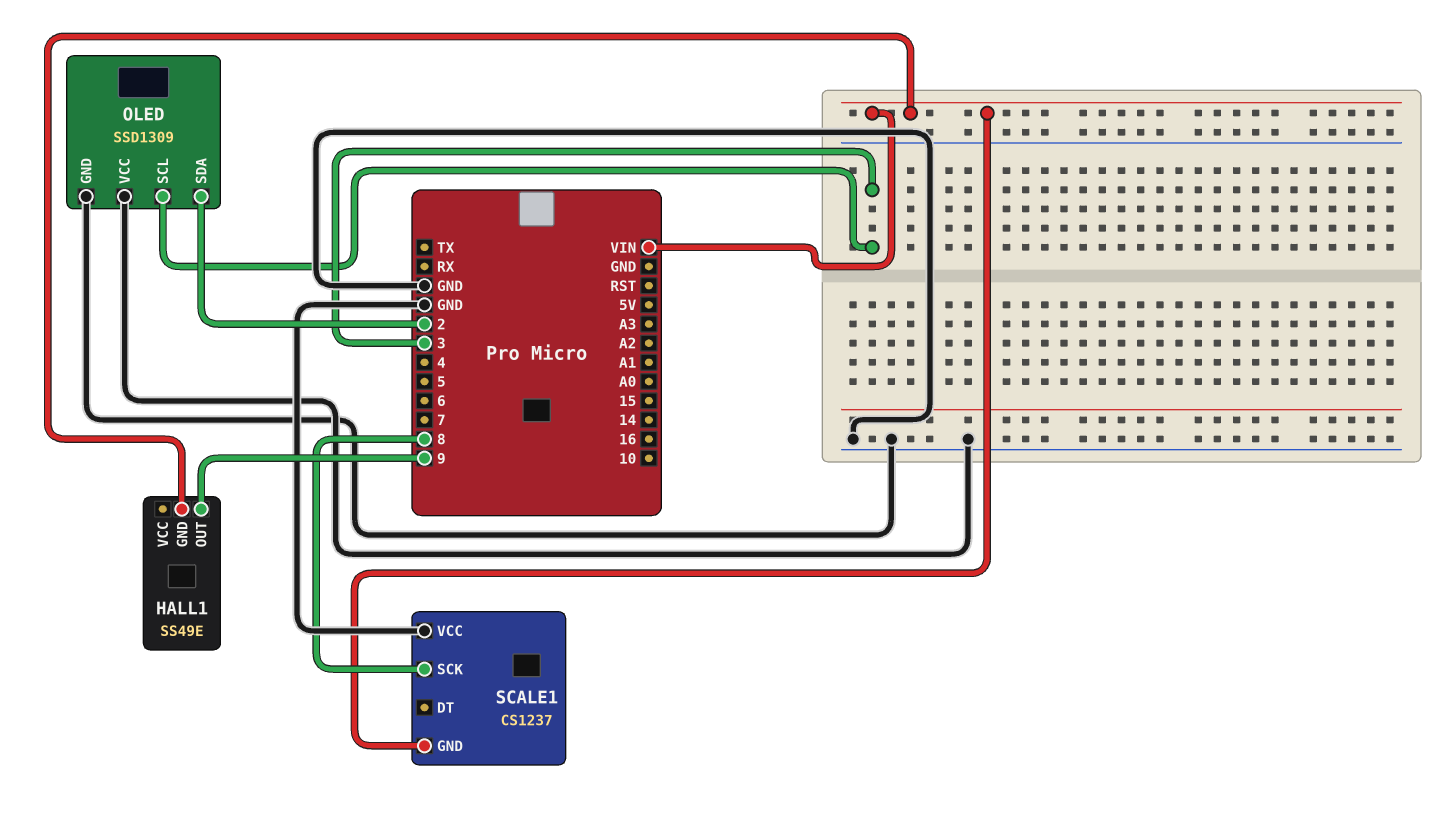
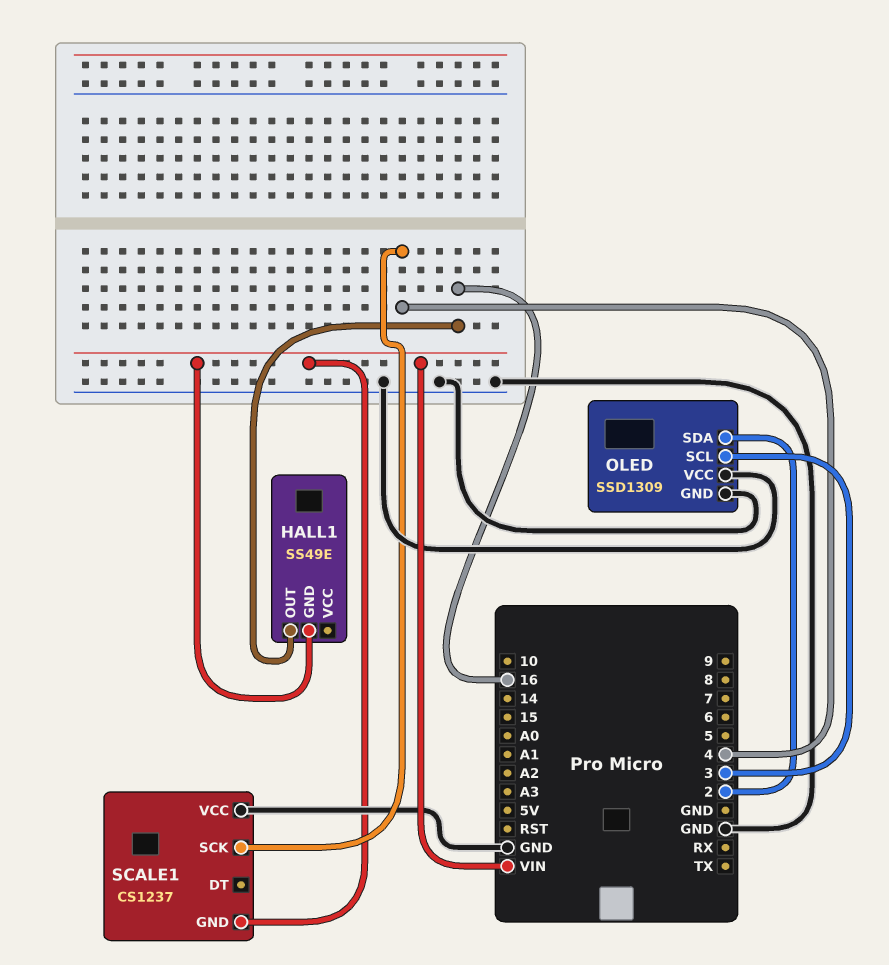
HALL1 pin OUT: 9 -> 16
SCALE1 pin SCK: 8 -> 4

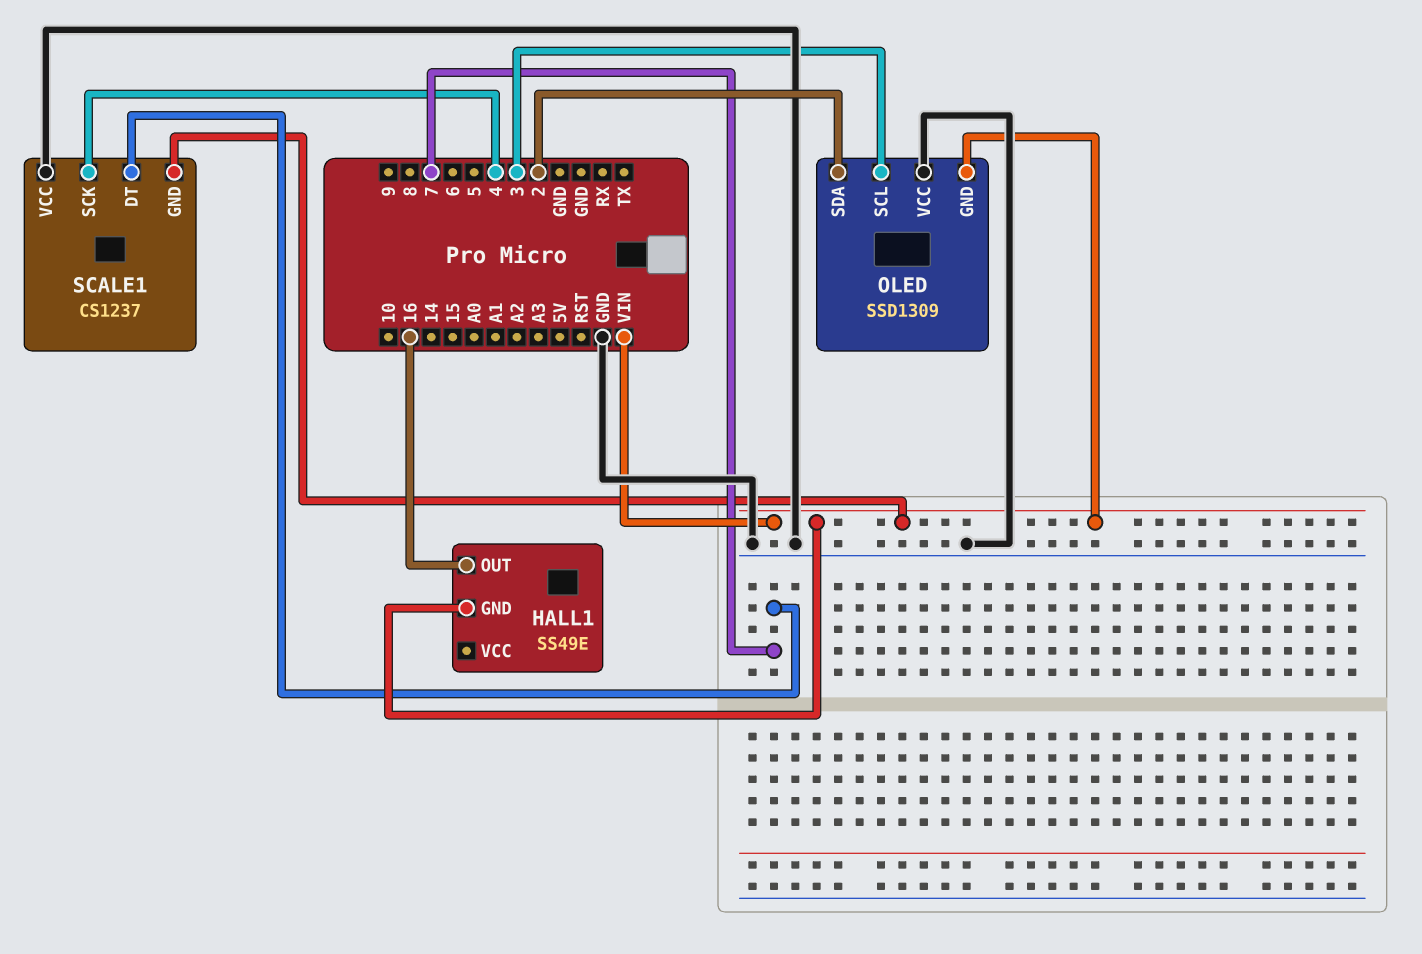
OLED pin GND: GND -> VIN
SCALE1 pin DT: none -> 7

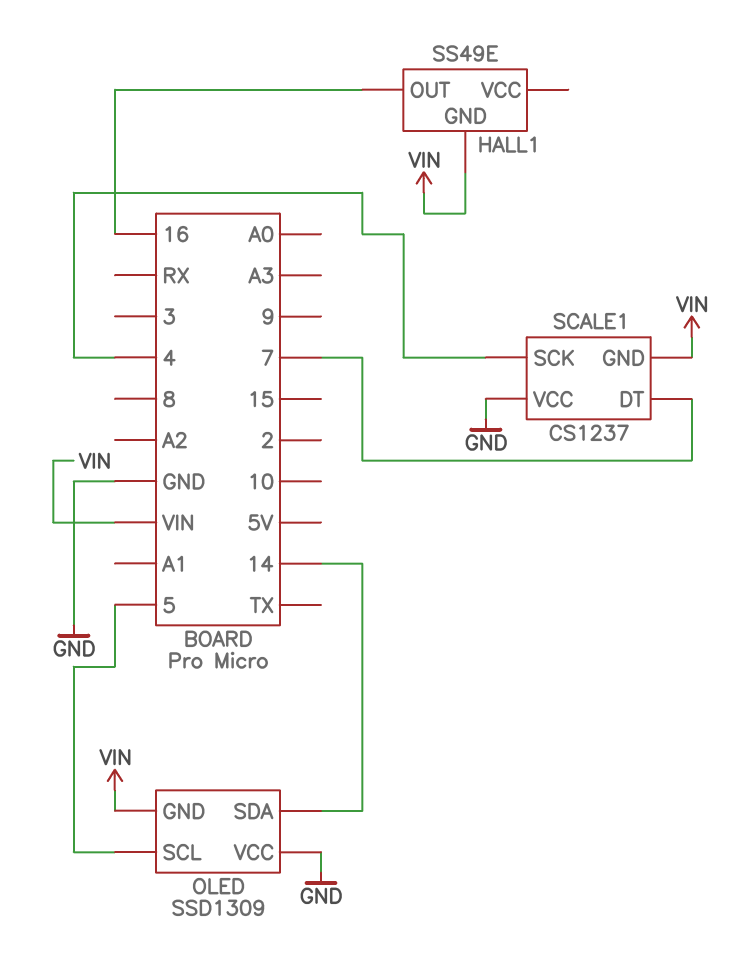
OLED pin SCL: 3 -> 5
OLED pin SDA: 2 -> 14

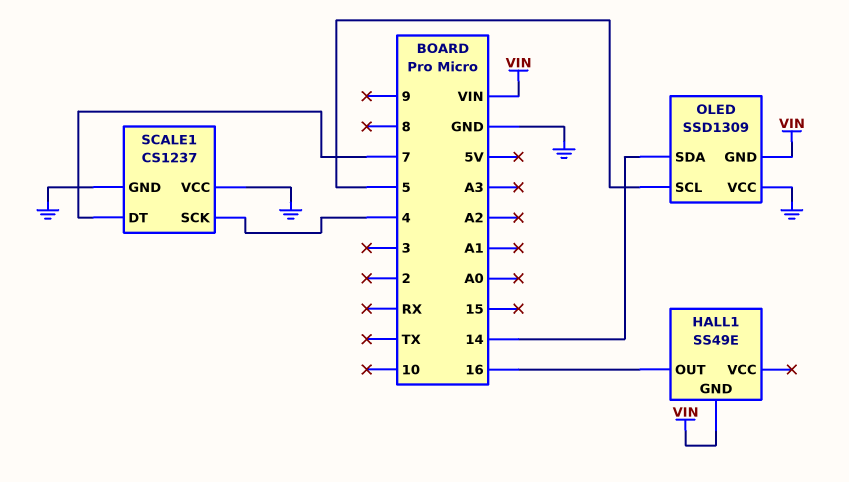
SCALE1 pin GND: VIN -> GND

